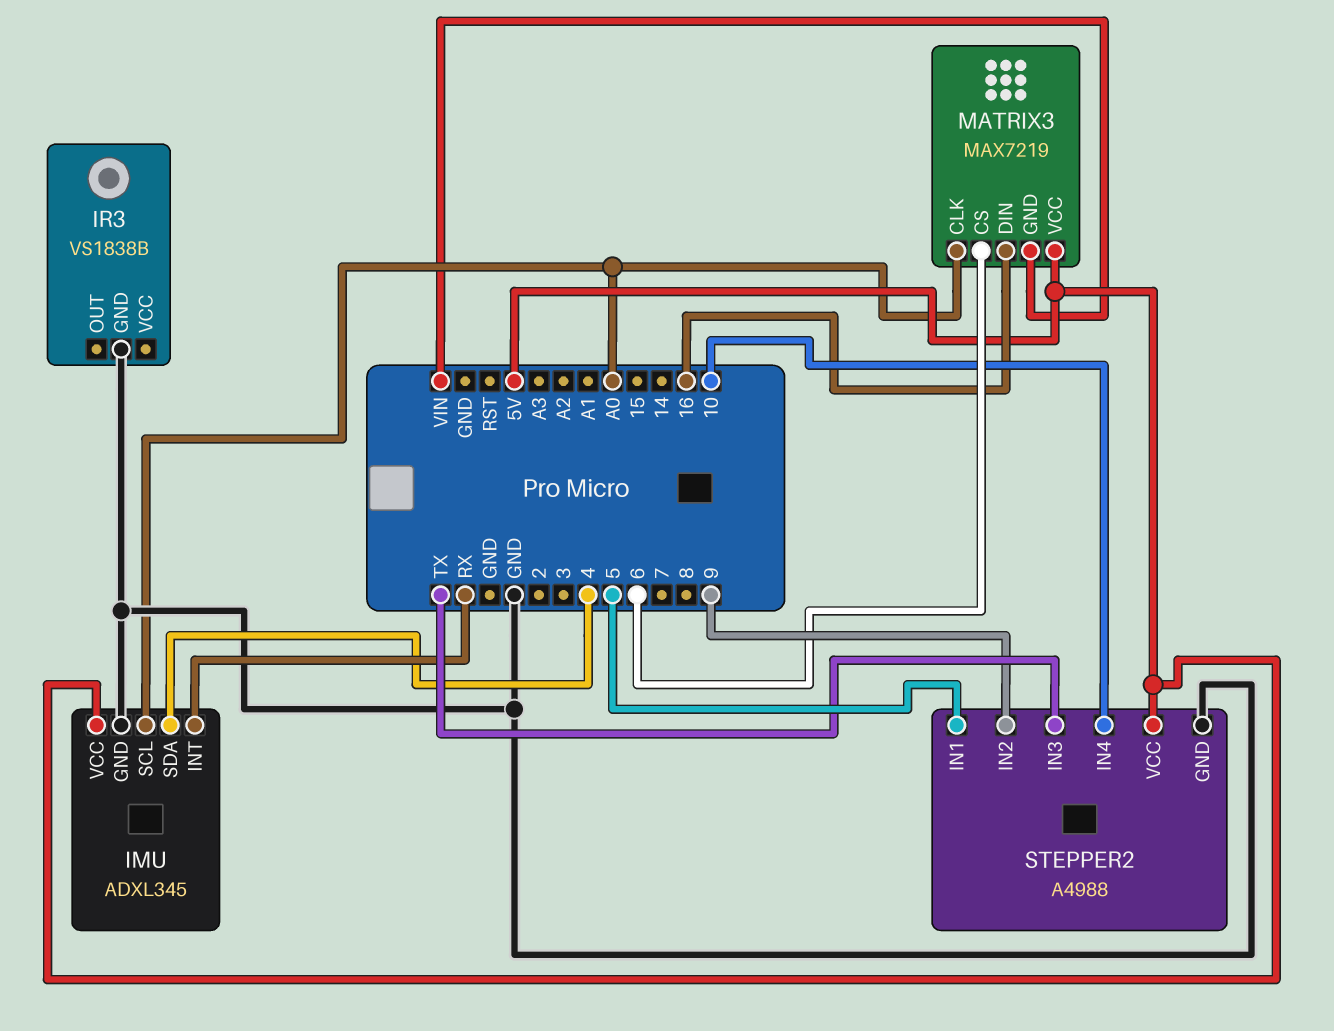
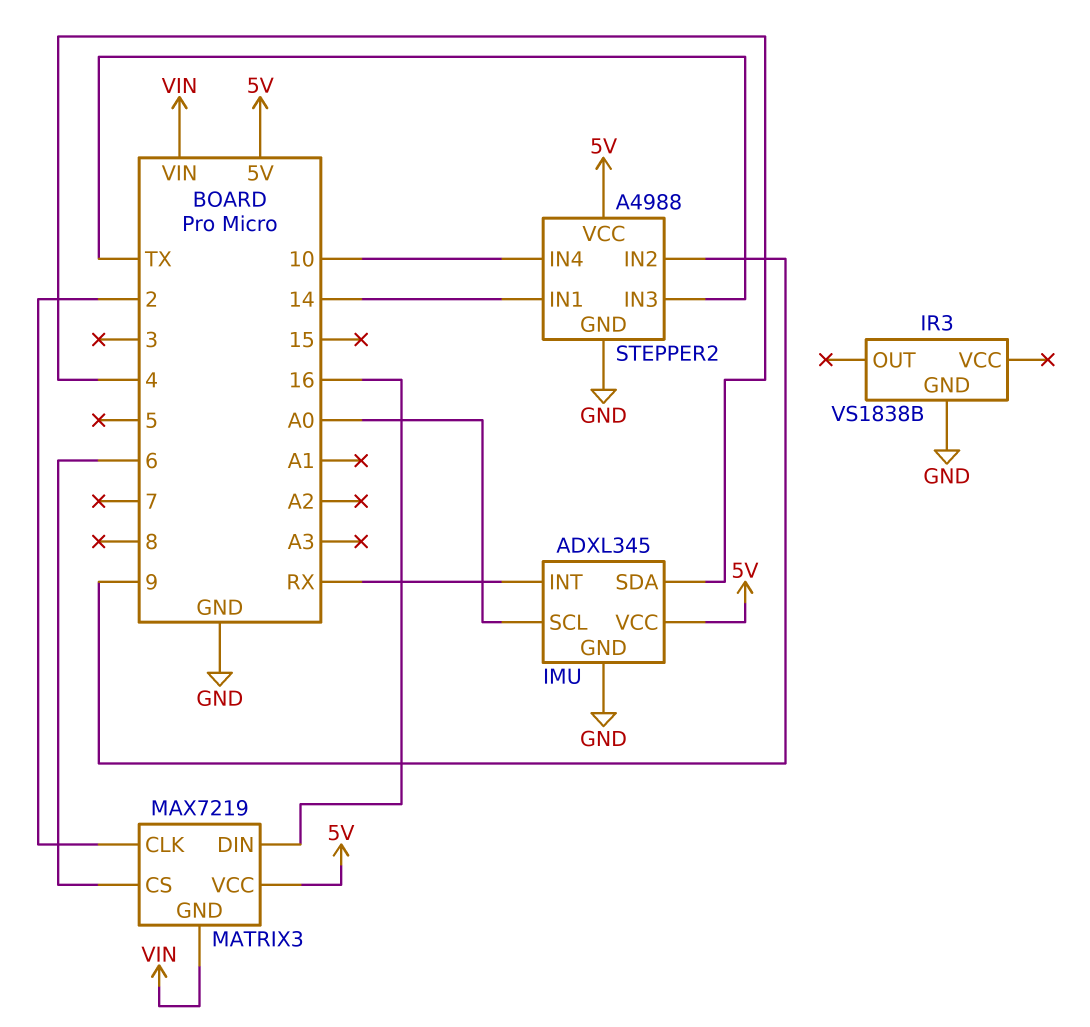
MATRIX3 pin CLK: A0 -> 2
STEPPER2 pin IN1: 5 -> 14

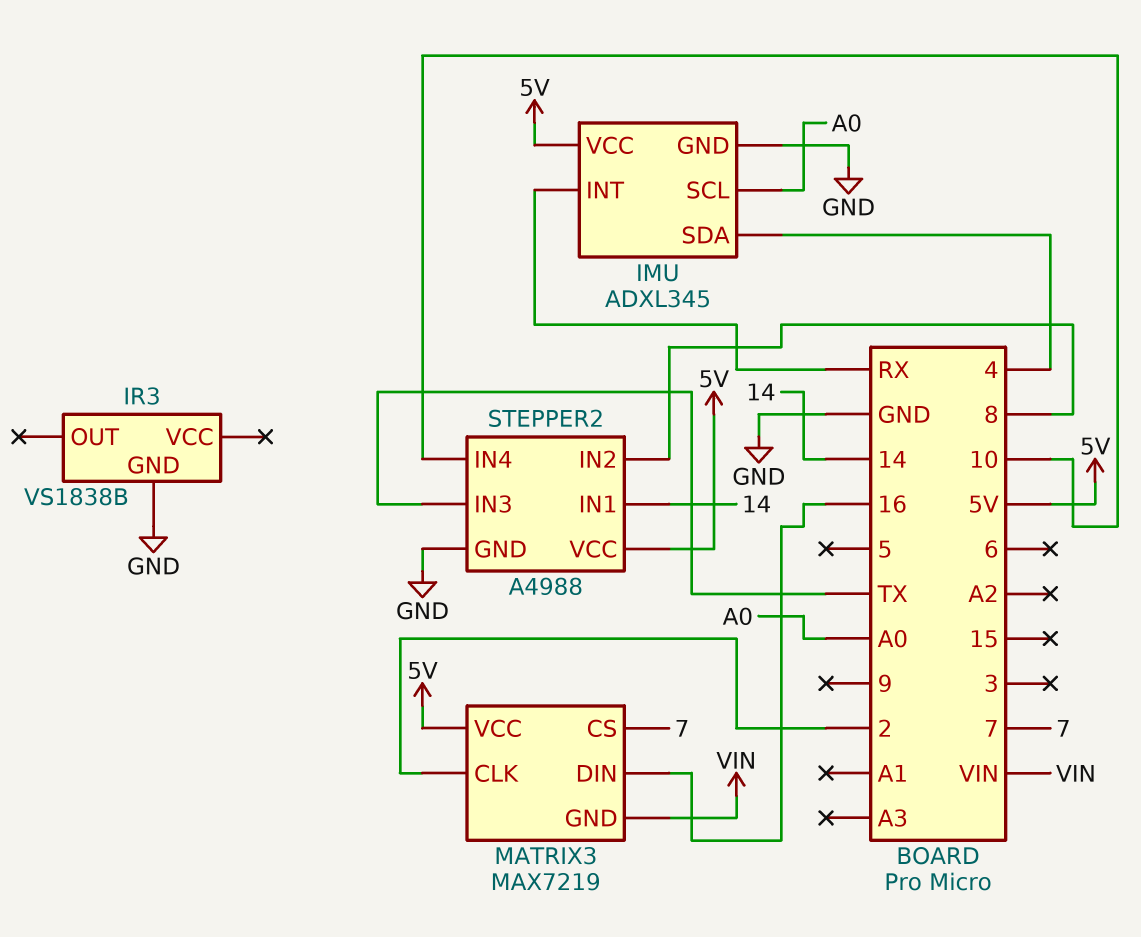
MATRIX3 pin CS: 6 -> 7
STEPPER2 pin IN2: 9 -> 8

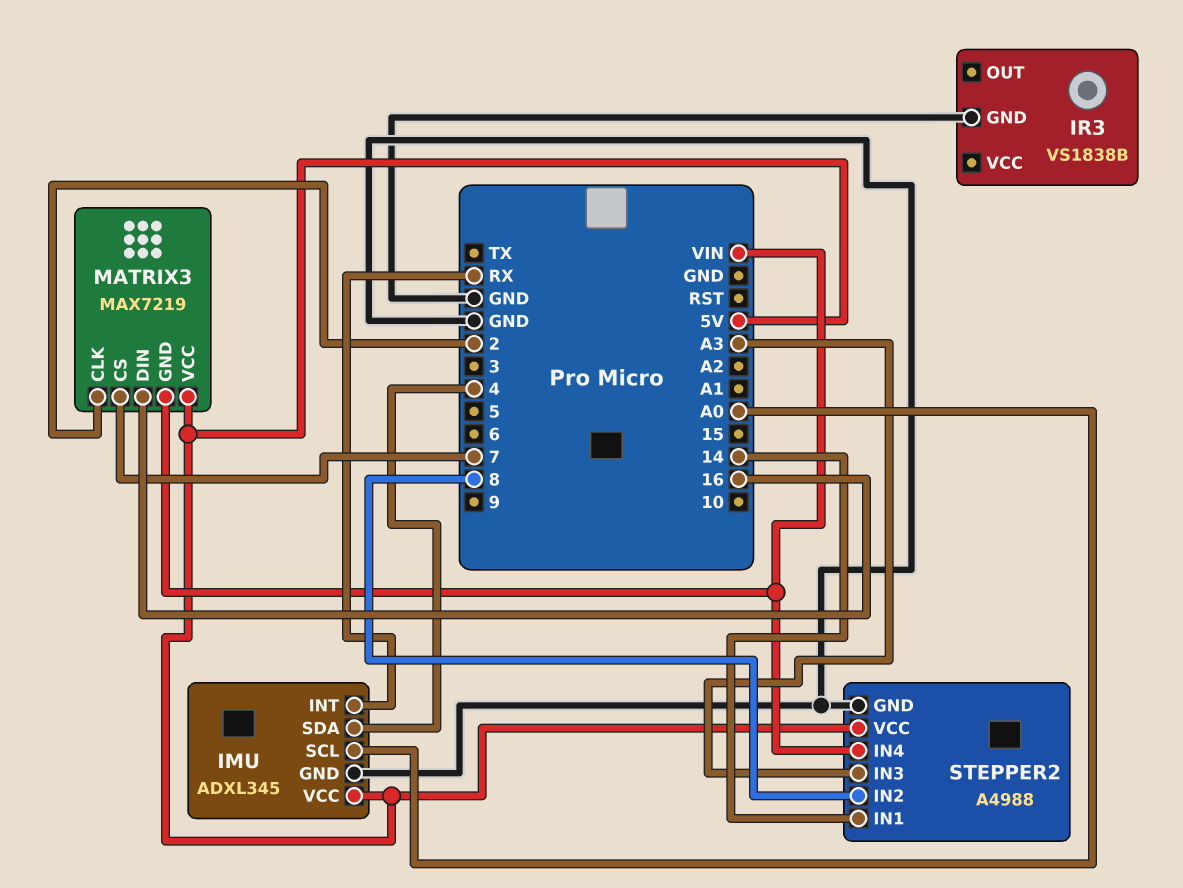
STEPPER2 pin IN3: TX -> A3
STEPPER2 pin IN4: 10 -> VIN

